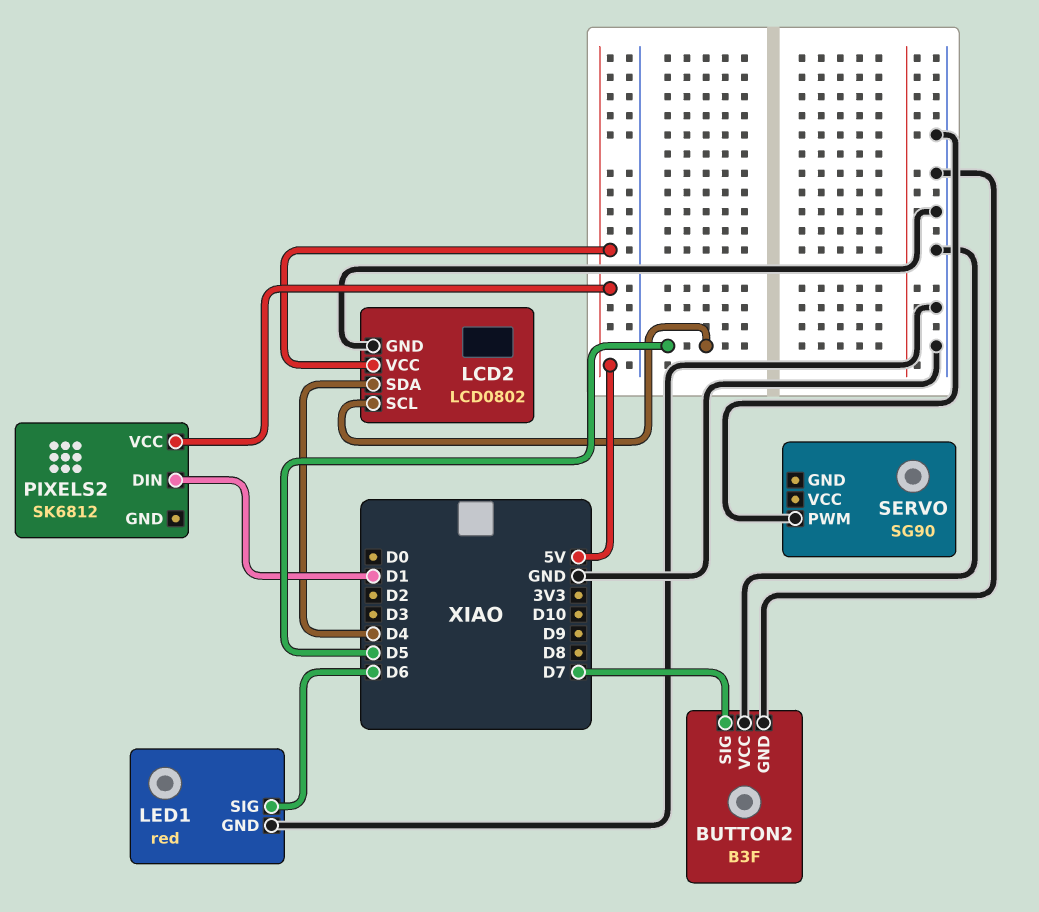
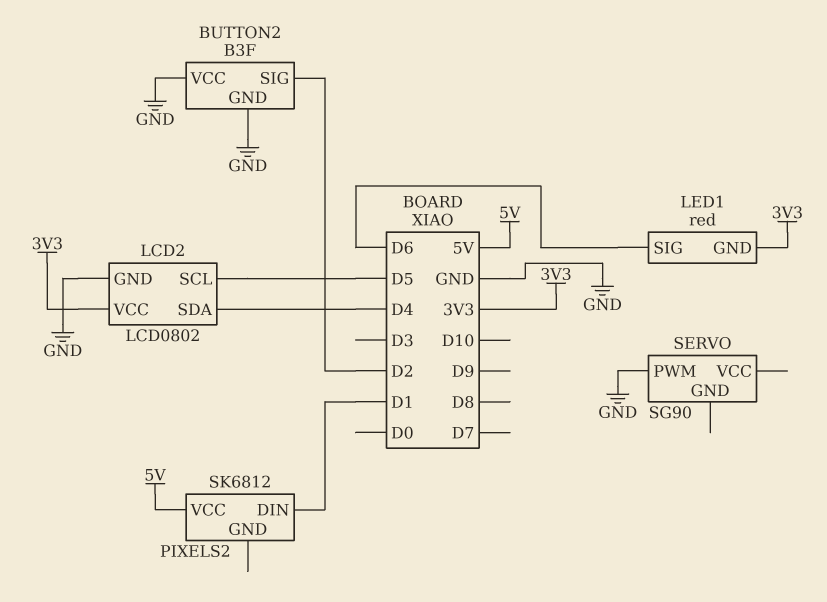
BUTTON2 pin SIG: D7 -> D2
LCD2 pin VCC: 5V -> 3V3
LED1 pin GND: GND -> 3V3

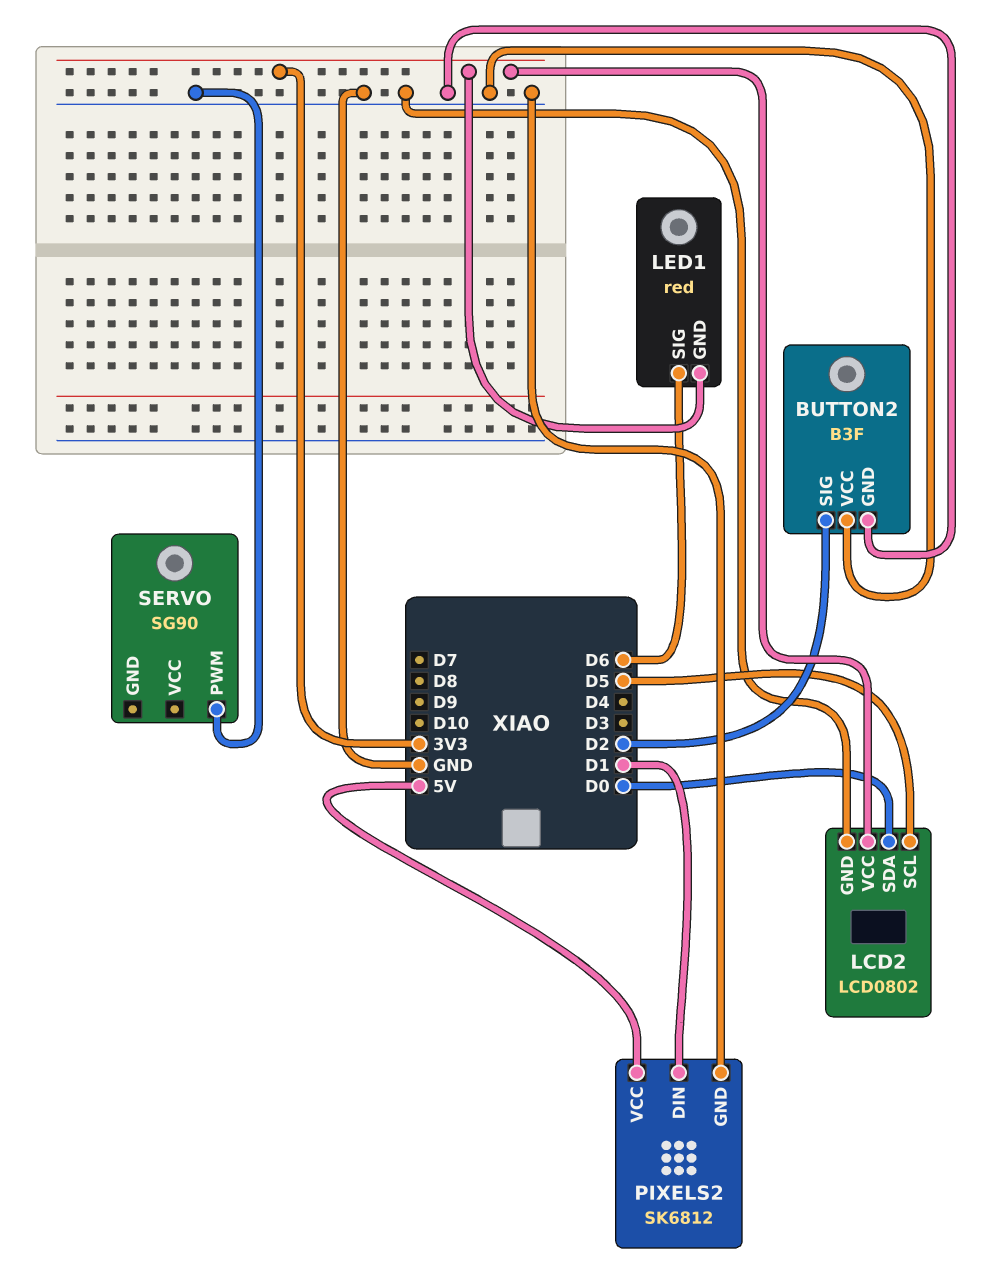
LCD2 pin SDA: D4 -> D0
PIXELS2 pin GND: none -> GND

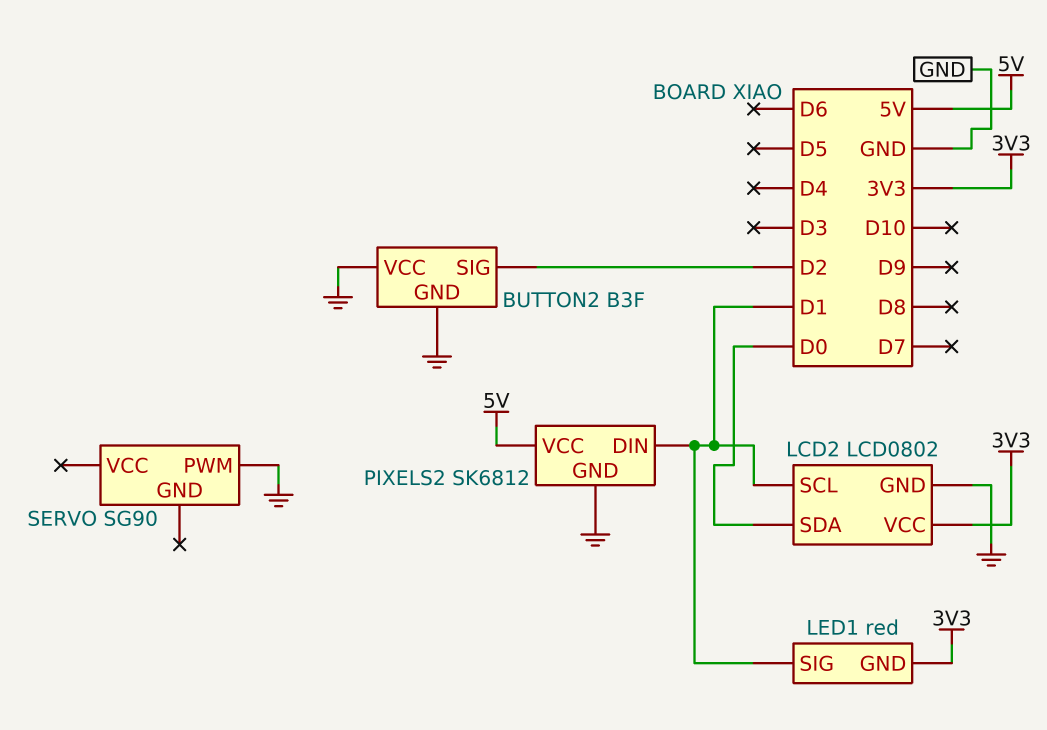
LCD2 pin SCL: D5 -> D1
LED1 pin SIG: D6 -> D1

